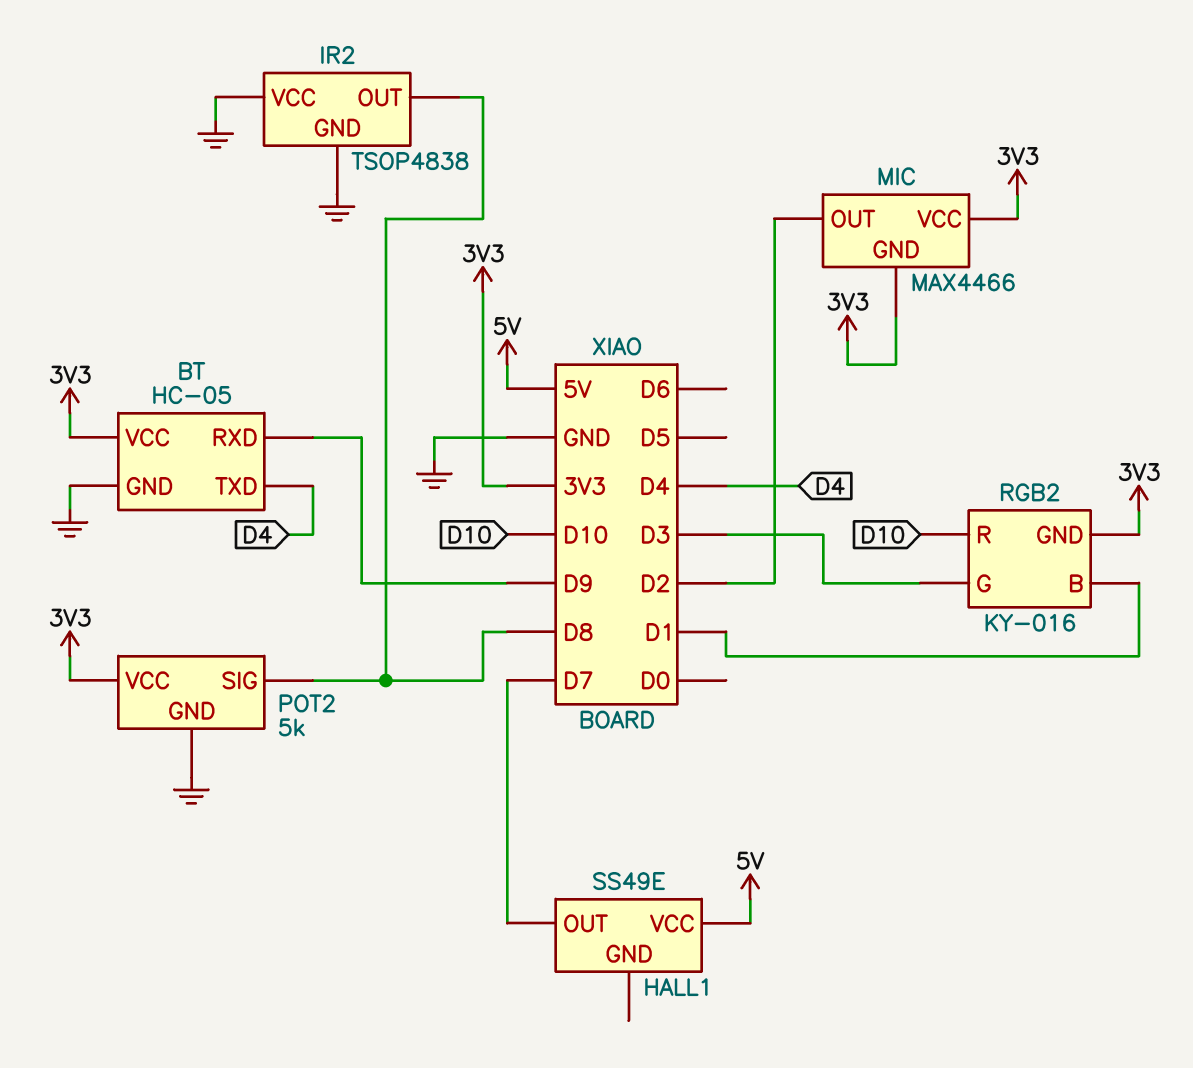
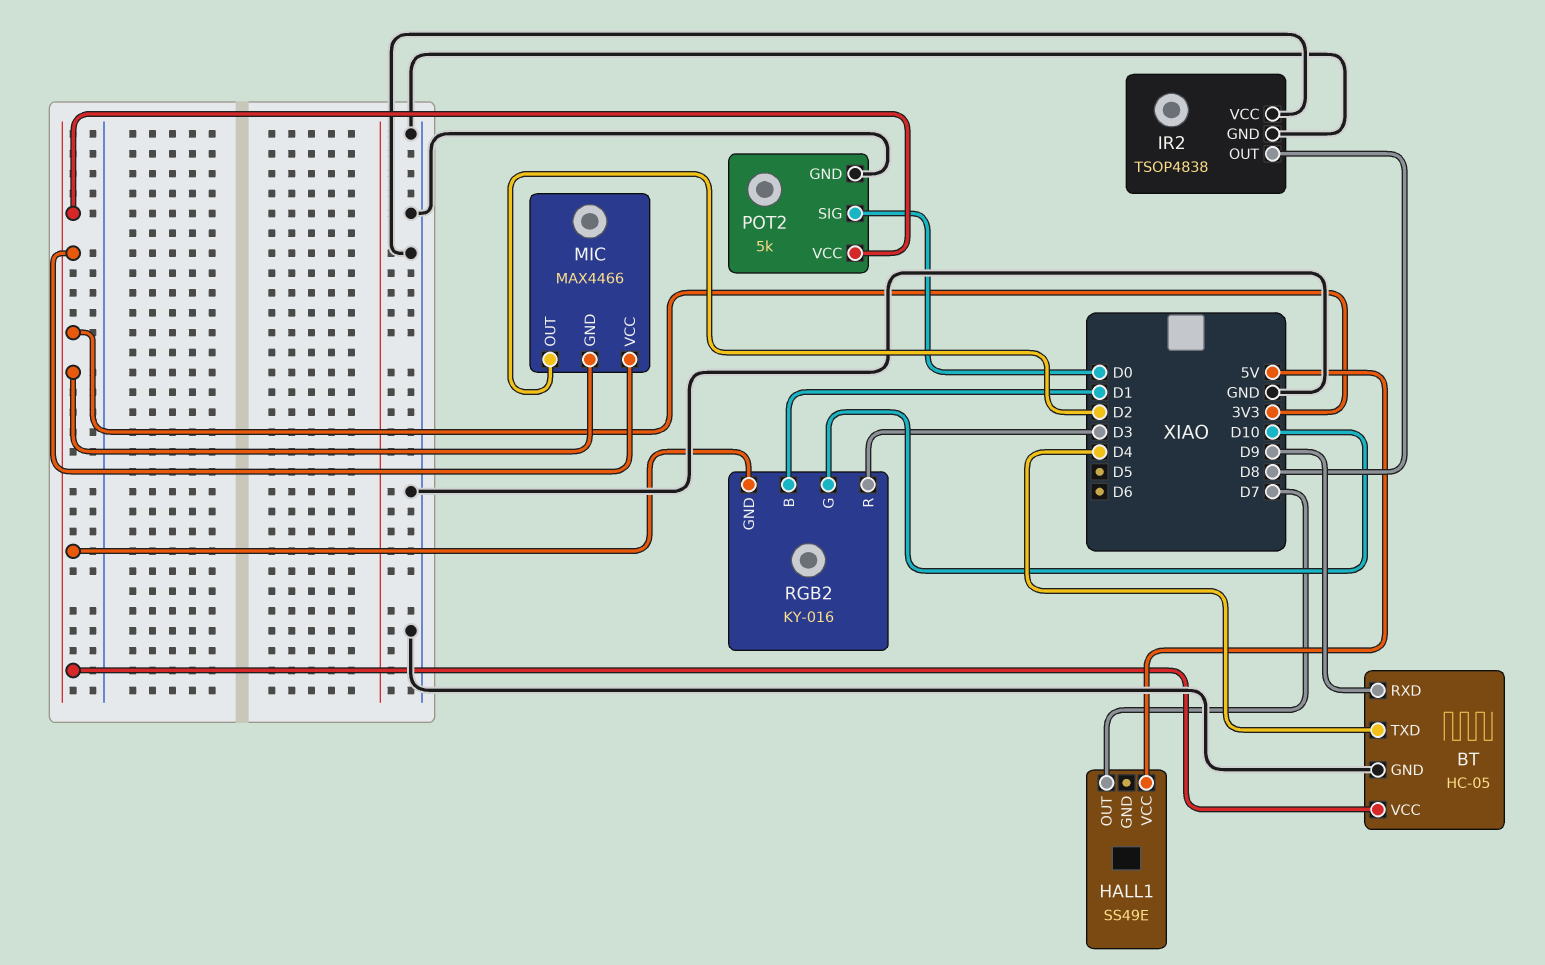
POT2 pin SIG: D8 -> D0
RGB2 pin G: D3 -> D10
RGB2 pin R: D10 -> D3

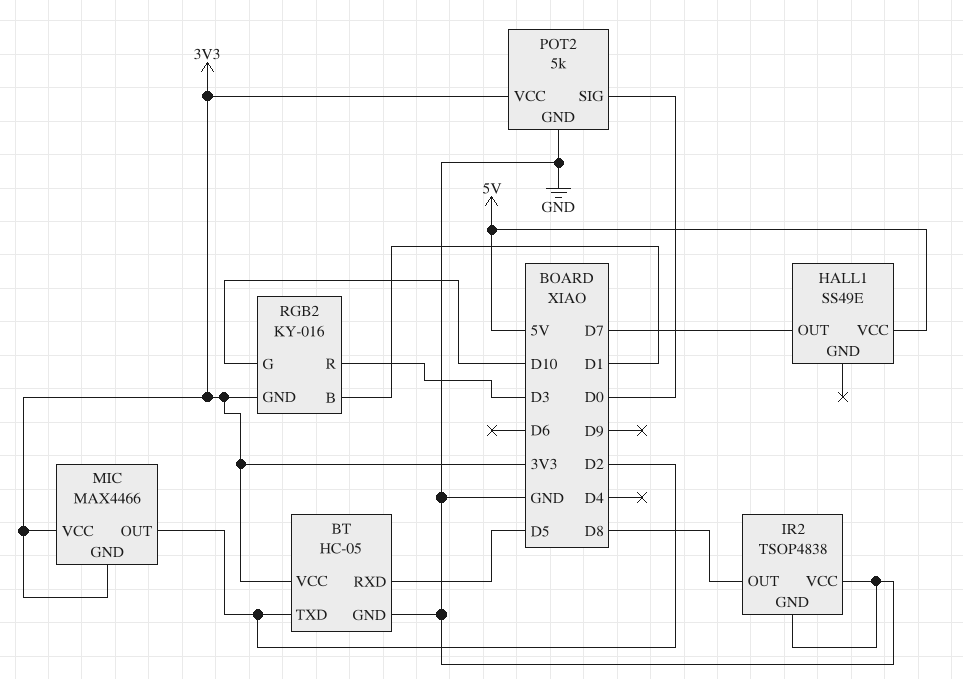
BT pin RXD: D9 -> D5
BT pin TXD: D4 -> D2

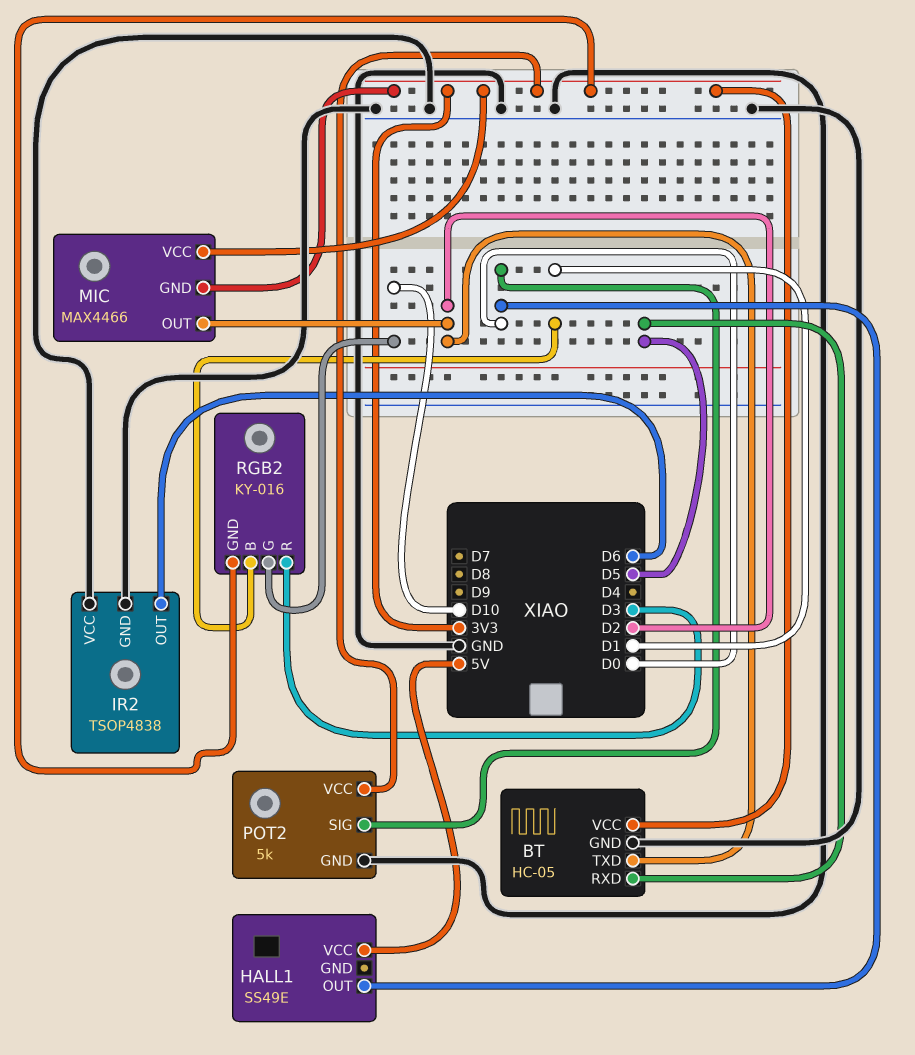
HALL1 pin OUT: D7 -> D0
IR2 pin OUT: D8 -> D6

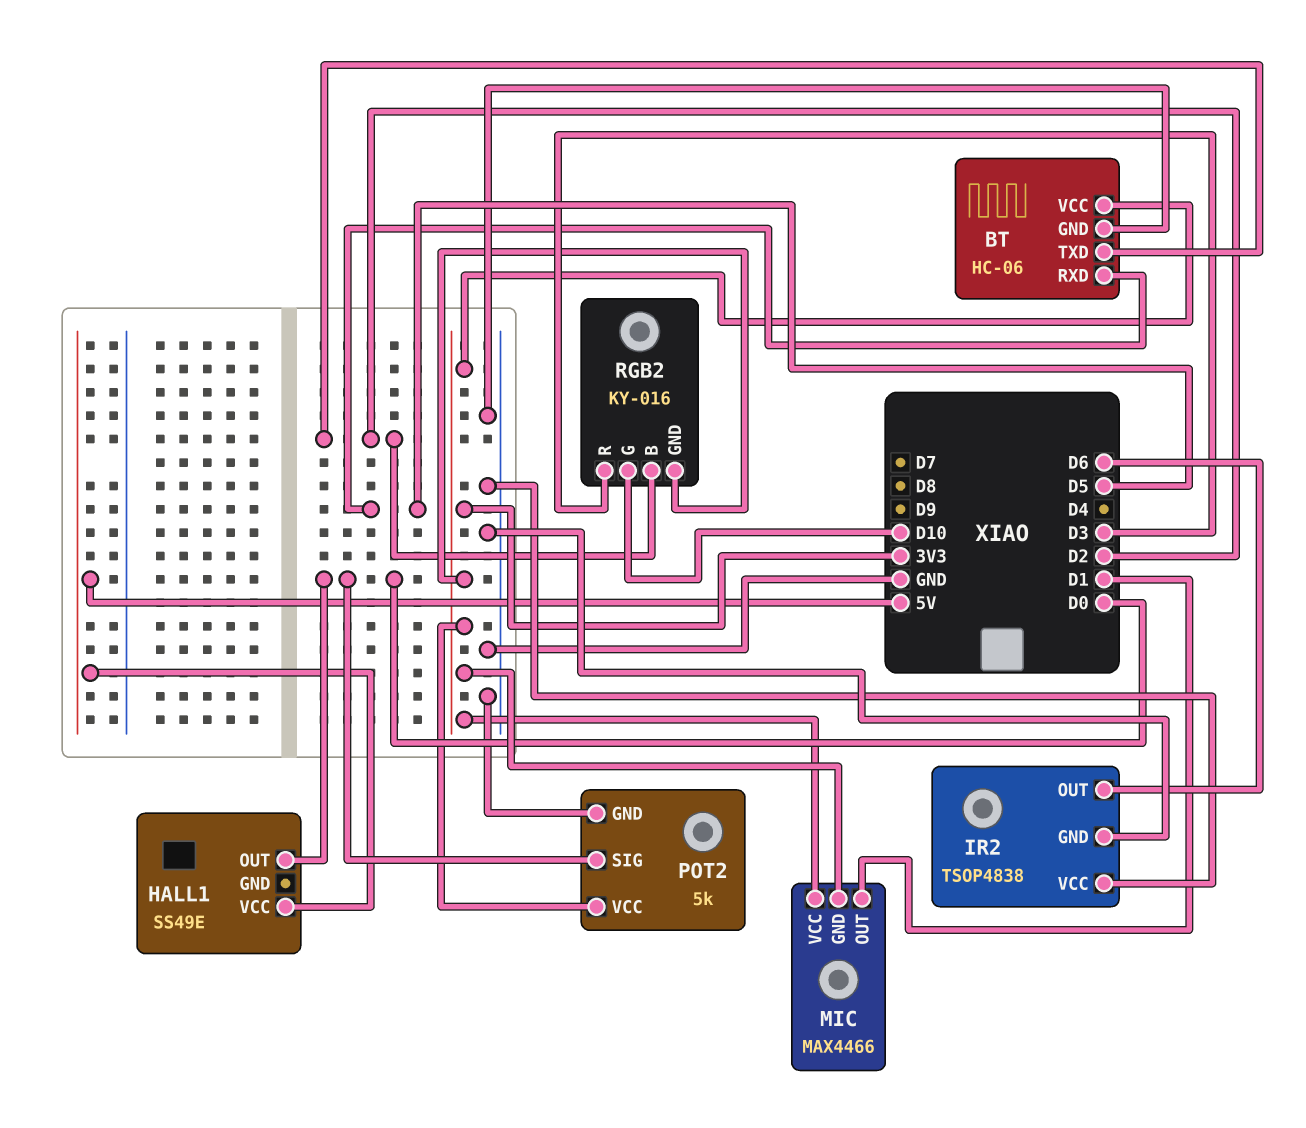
BT: HC-05 -> HC-06
MIC pin OUT: D2 -> D1
RGB2 pin B: D1 -> D2

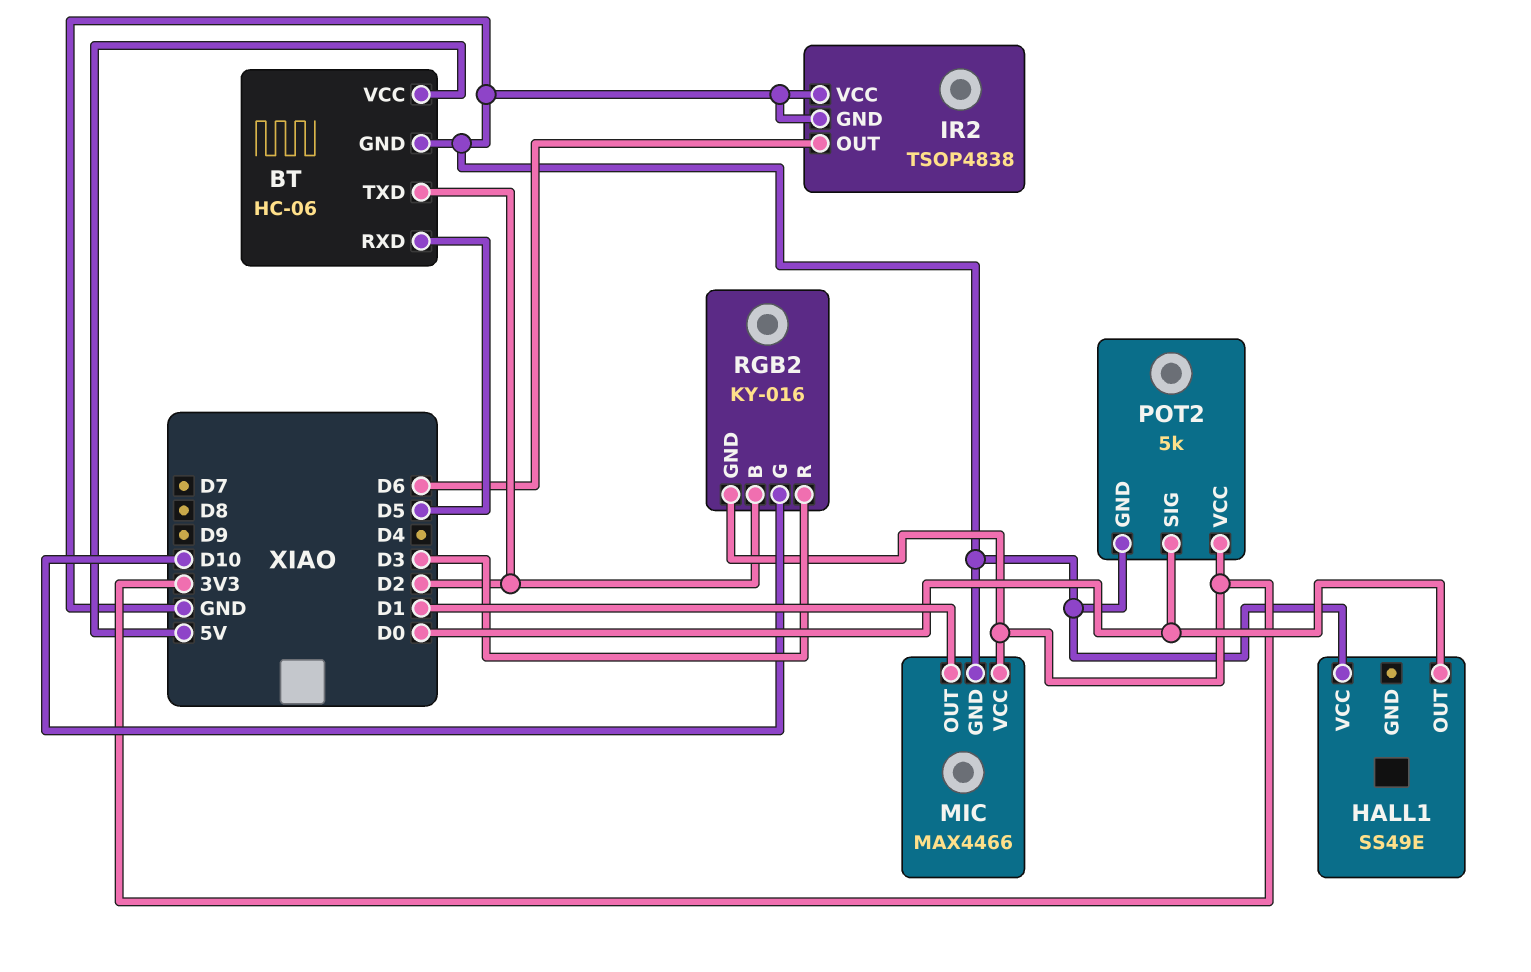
BT pin VCC: 3V3 -> 5V
HALL1 pin VCC: 5V -> GND
MIC pin GND: 3V3 -> GND

